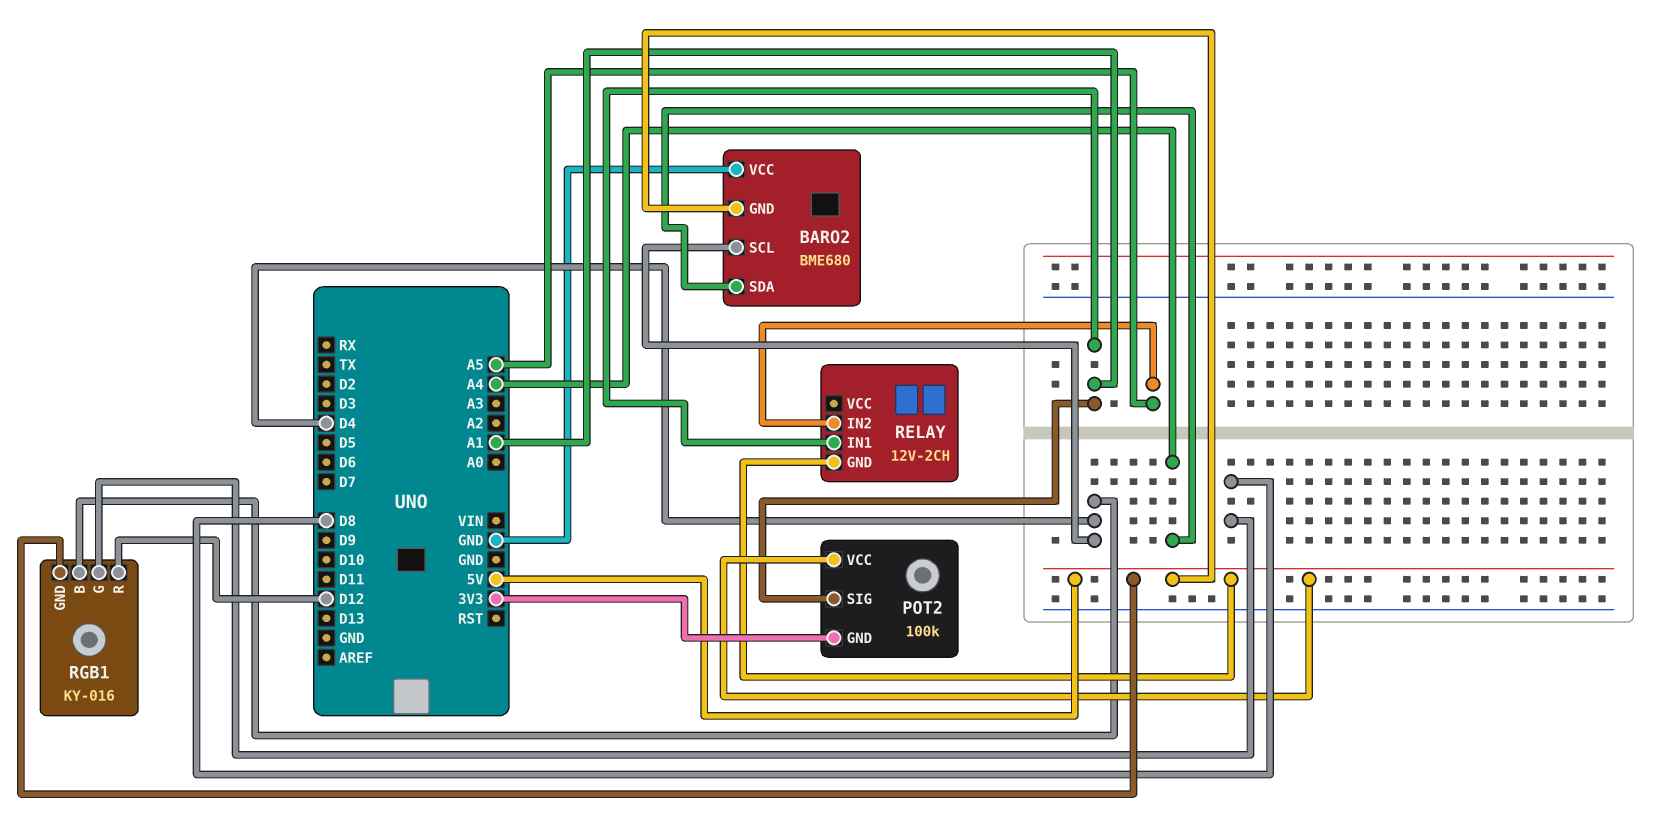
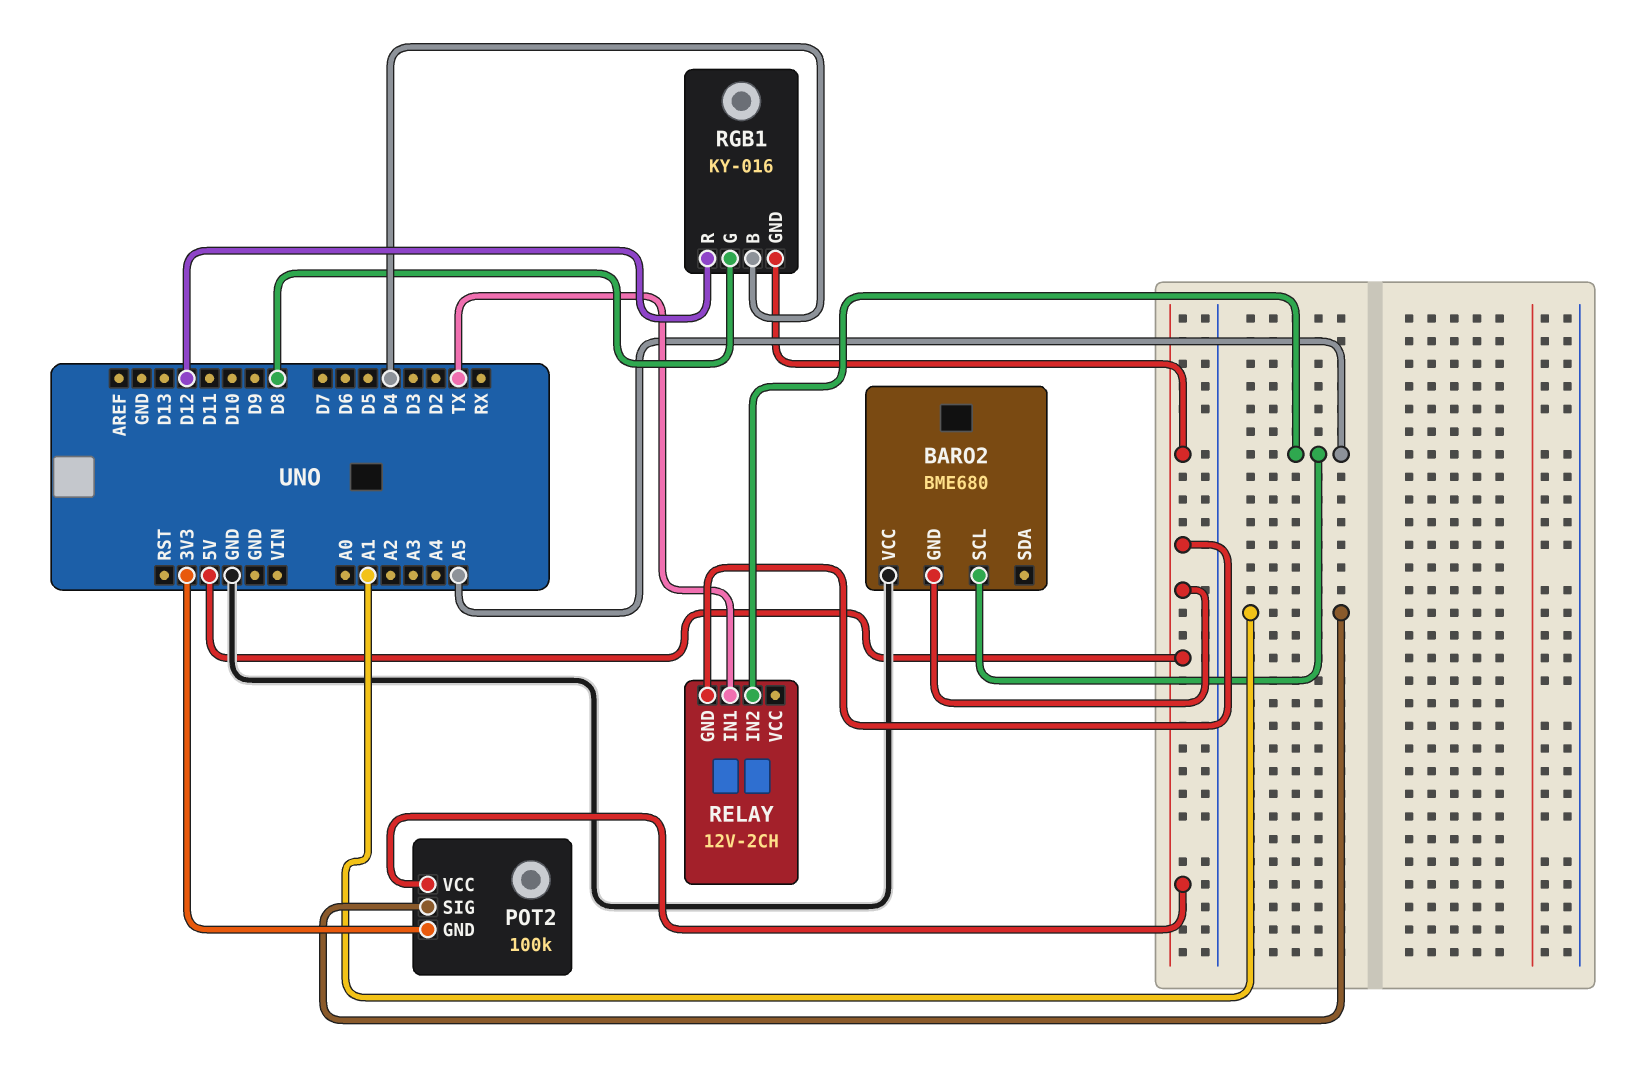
BARO2 pin SCL: D4 -> A5
BARO2 pin SDA: A4 -> none
RELAY pin IN1: A1 -> TX

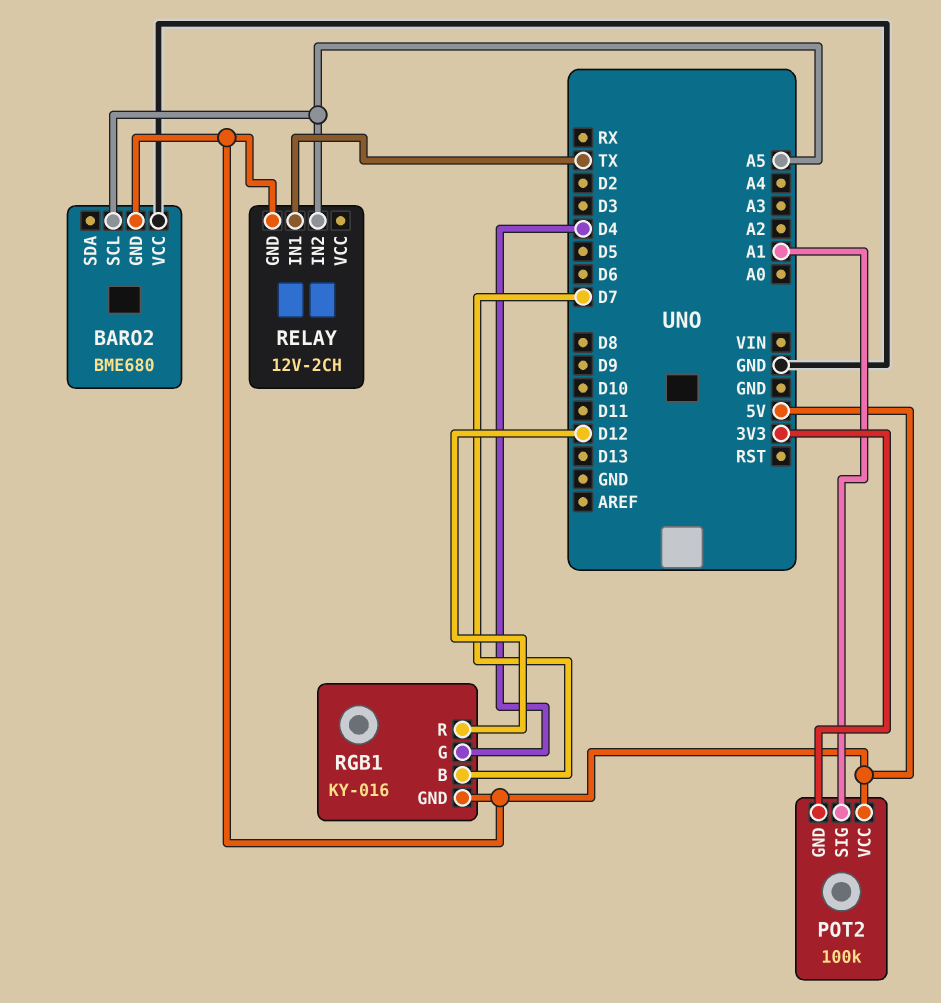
RGB1 pin B: D4 -> D7
RGB1 pin G: D8 -> D4

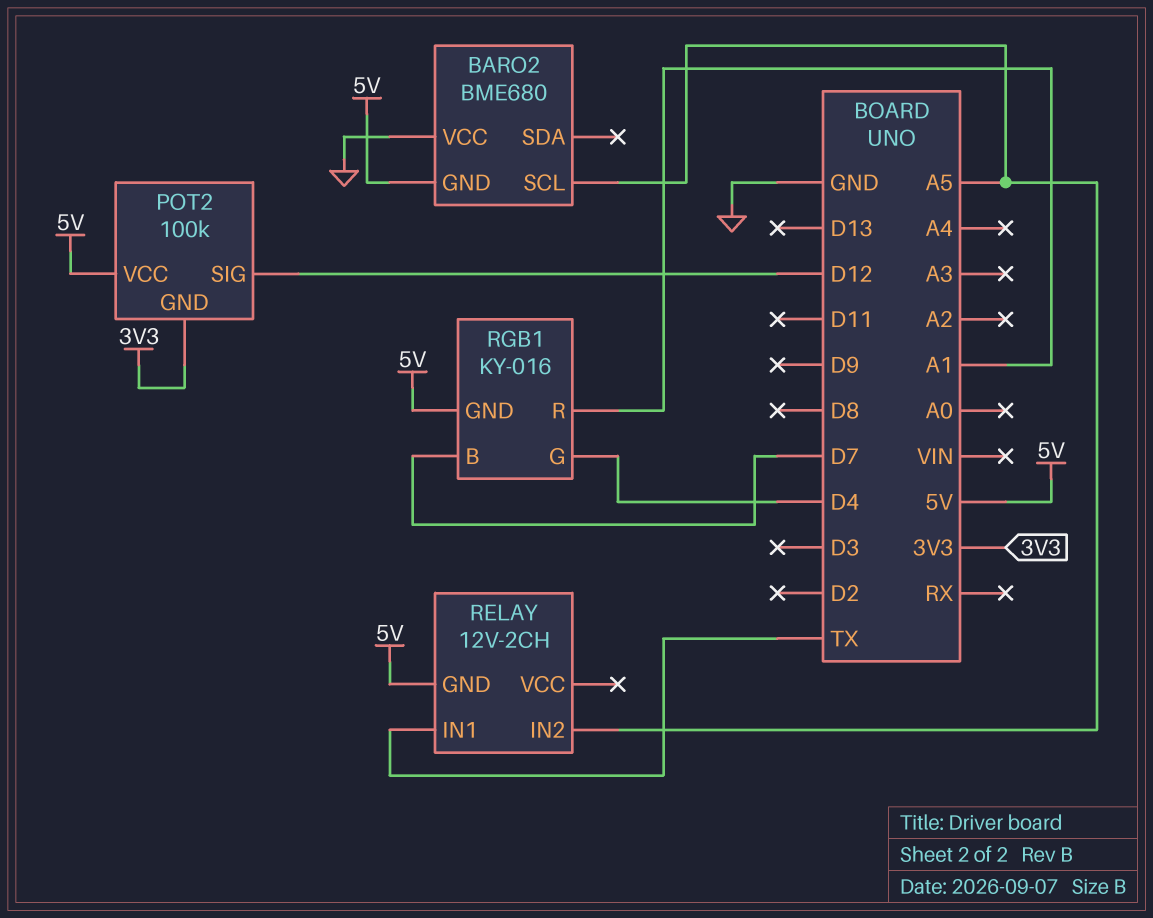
POT2 pin SIG: A1 -> D12
RGB1 pin R: D12 -> A1

